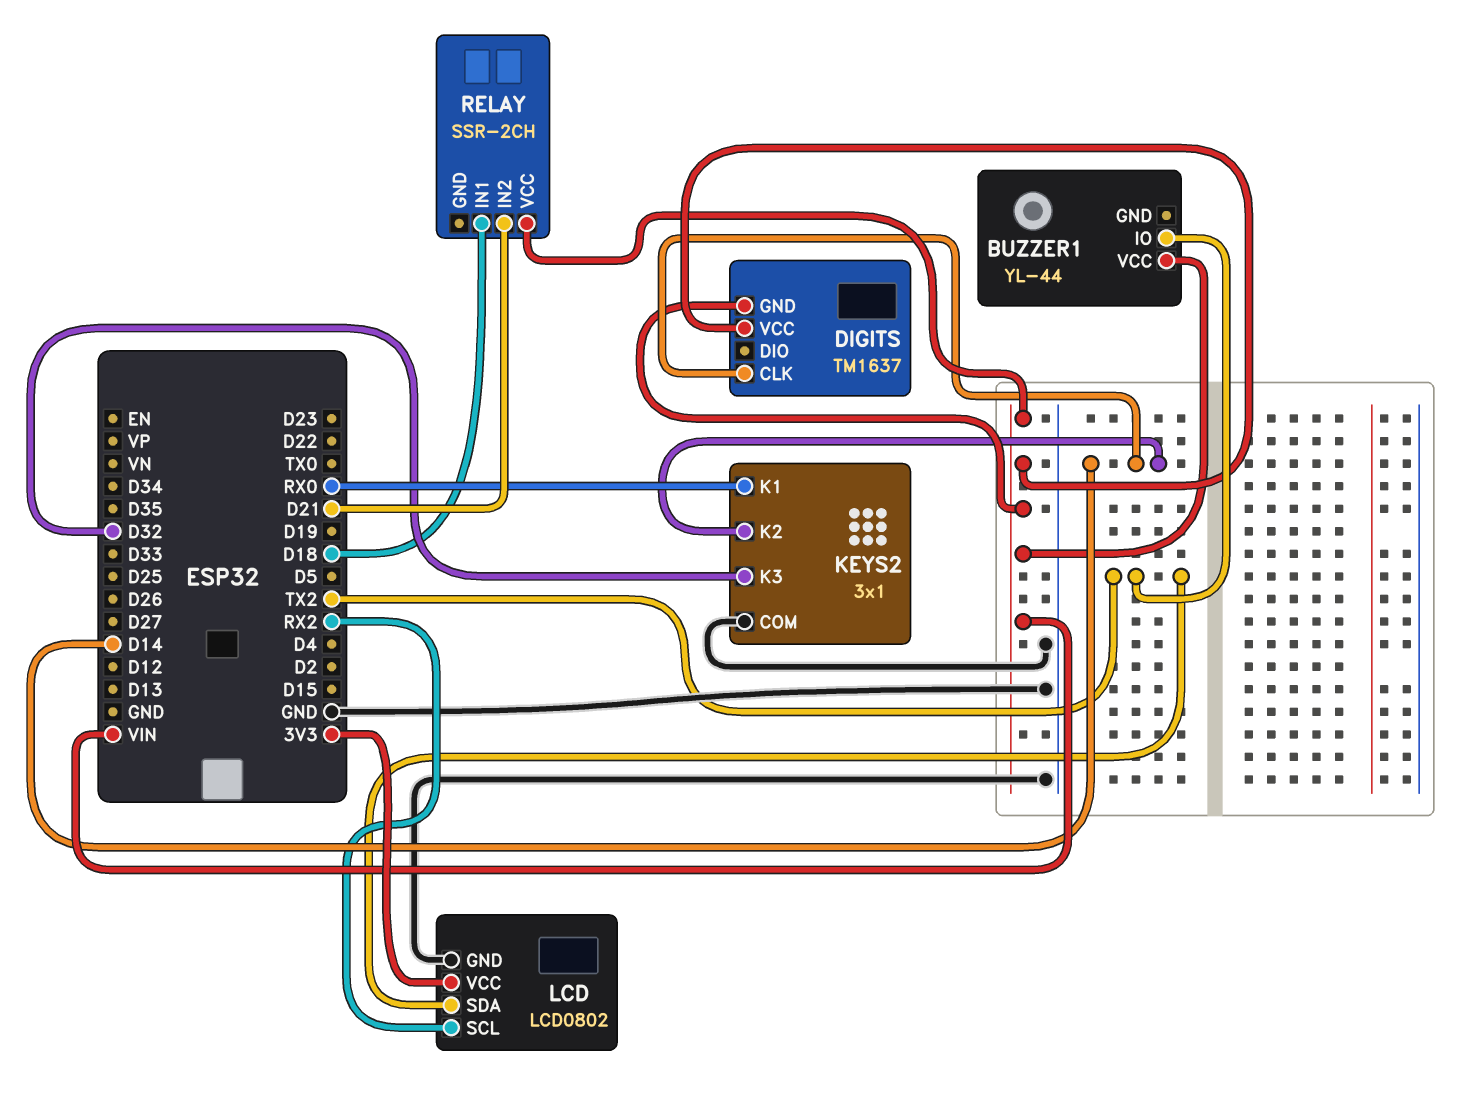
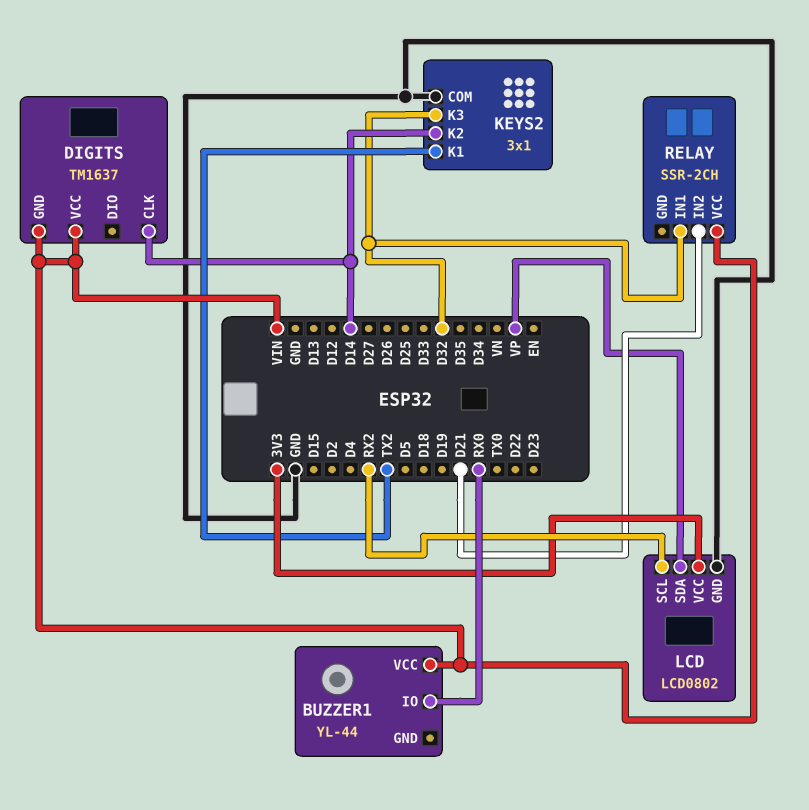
BUZZER1 pin IO: TX2 -> RX0
KEYS2 pin K1: RX0 -> TX2
LCD pin SDA: TX2 -> VP
RELAY pin IN1: D18 -> D32

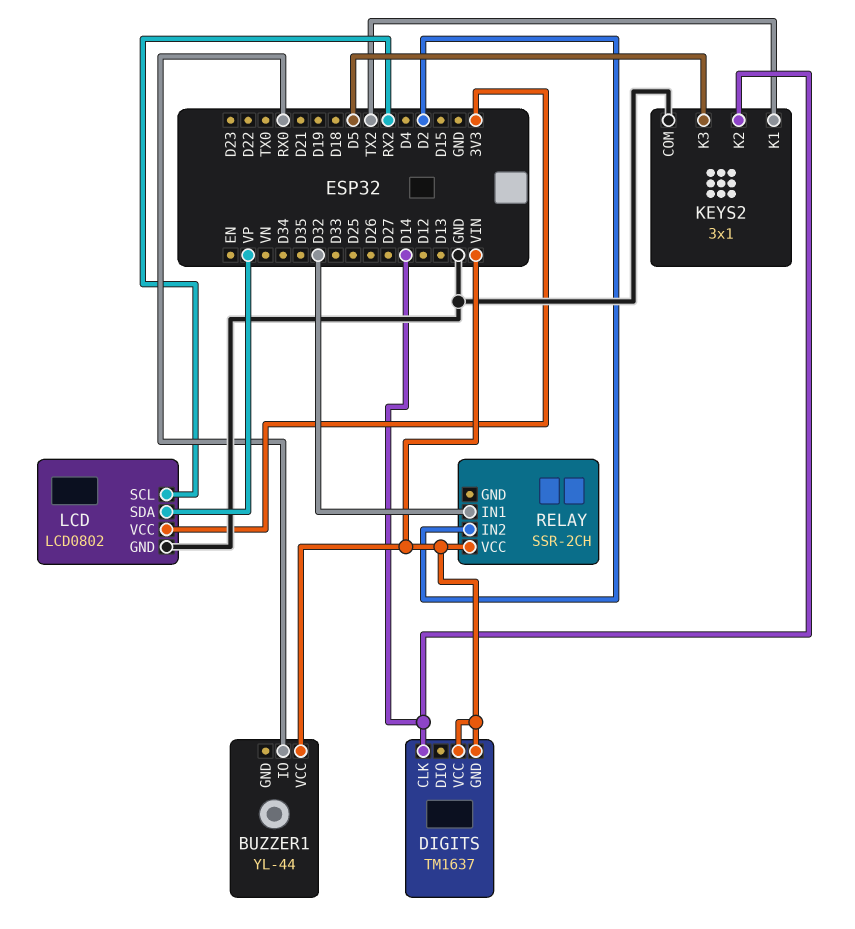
KEYS2 pin K3: D32 -> D5
RELAY pin IN2: D21 -> D2

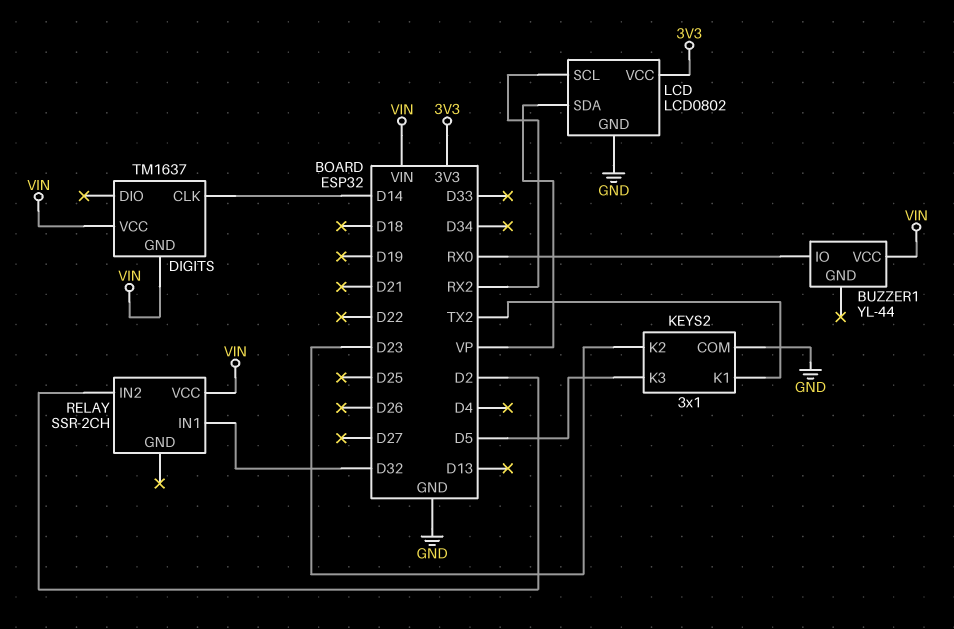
KEYS2 pin K2: D14 -> D23

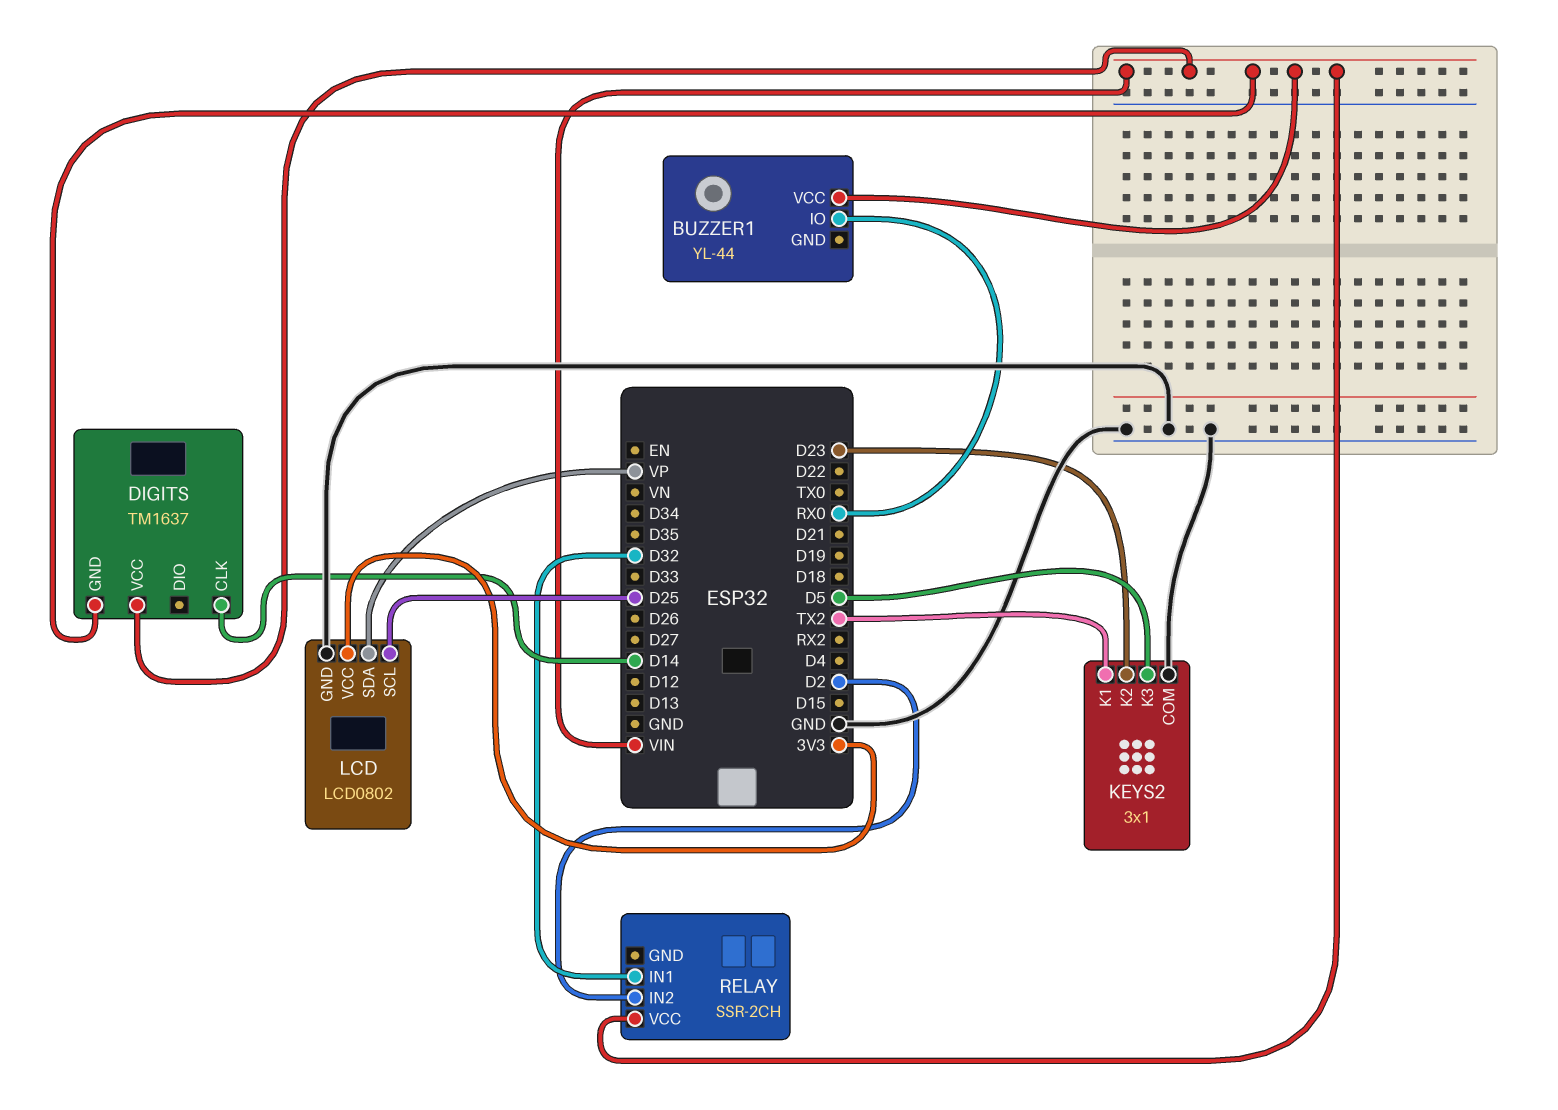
LCD pin SCL: RX2 -> D25

